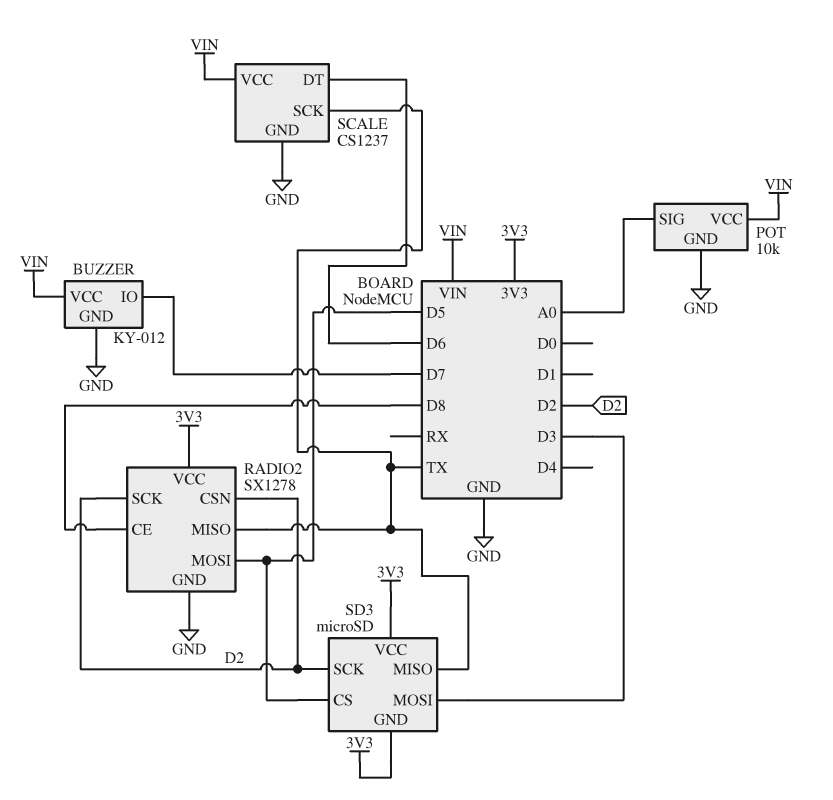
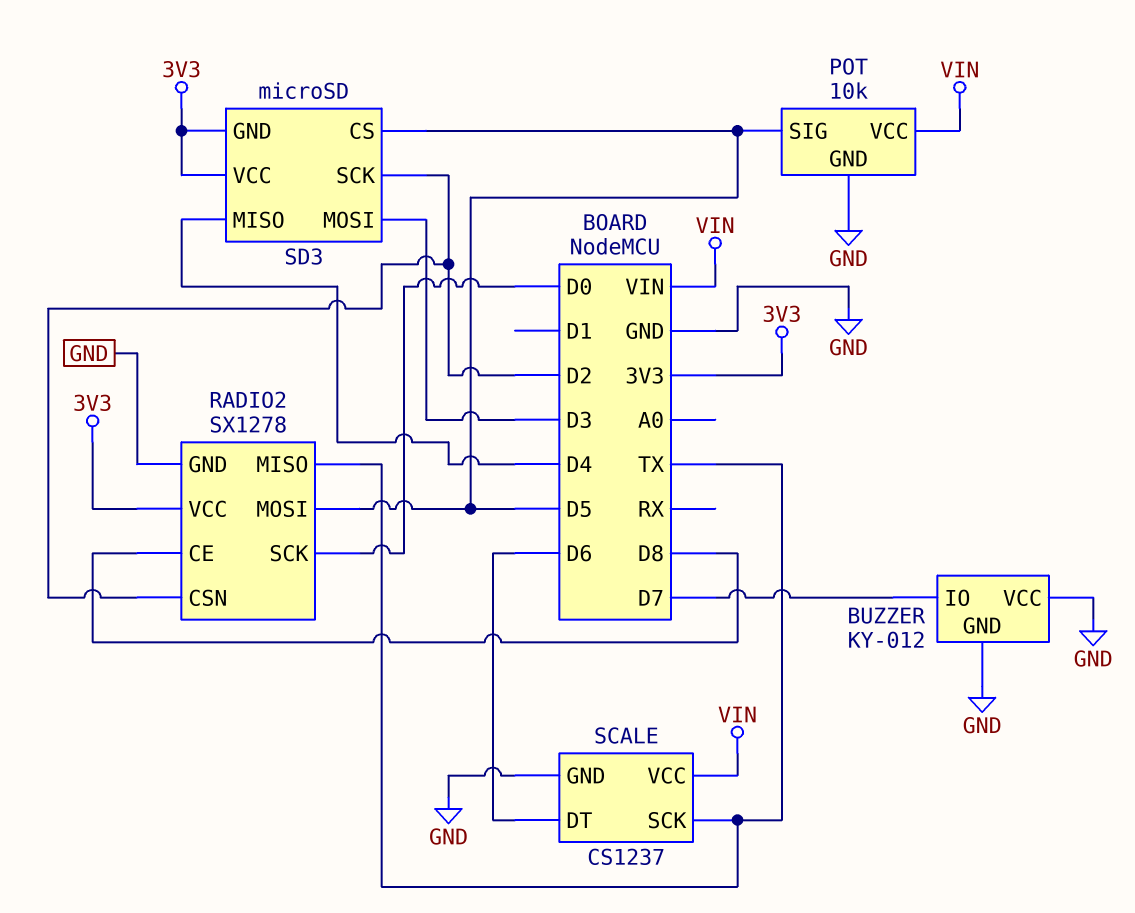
BUZZER pin VCC: VIN -> GND
POT pin SIG: A0 -> D5
RADIO2 pin SCK: D2 -> D0
SD3 pin MISO: TX -> D4

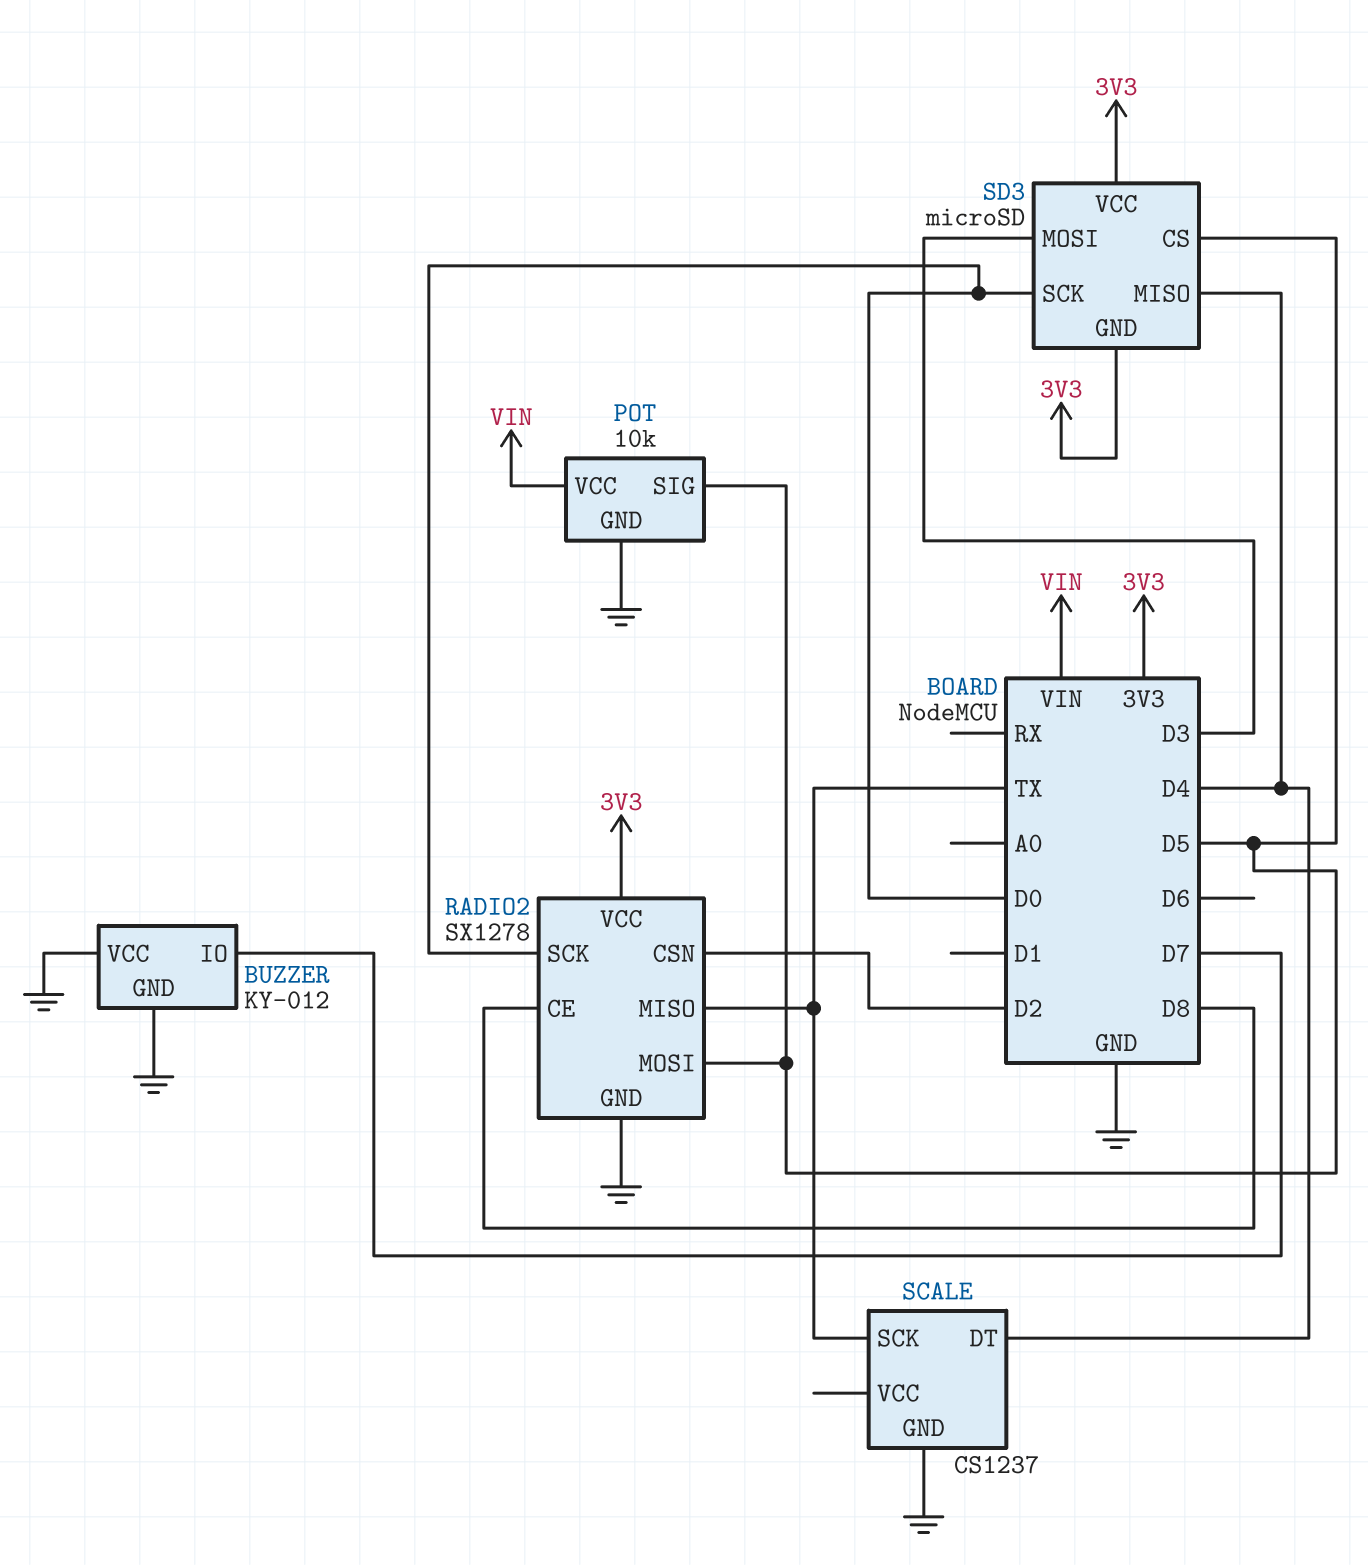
SCALE pin DT: D6 -> D4
SCALE pin VCC: VIN -> none
SD3 pin SCK: D2 -> D0

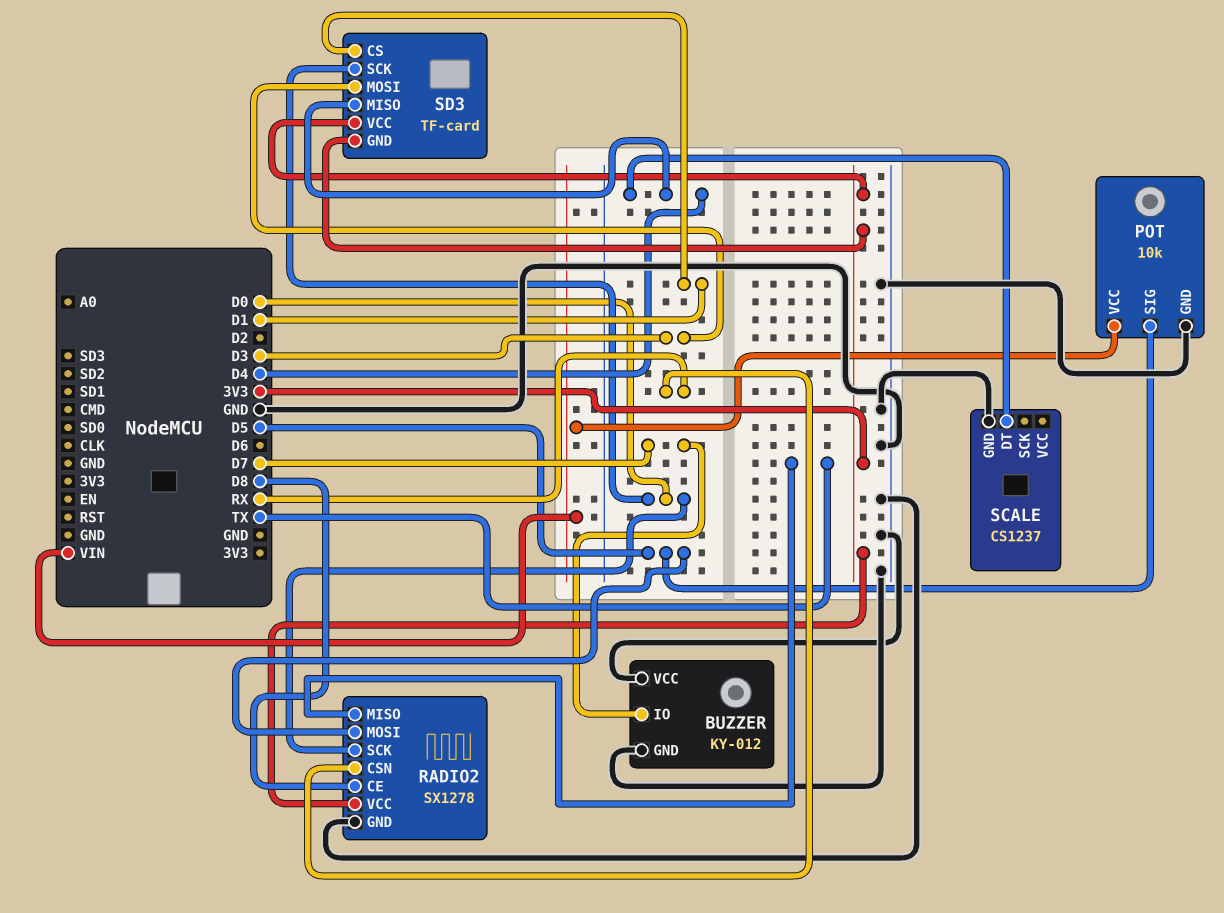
RADIO2 pin CSN: D2 -> RX
SCALE pin SCK: TX -> none
SD3: microSD -> TF-card
SD3 pin CS: D5 -> D1

